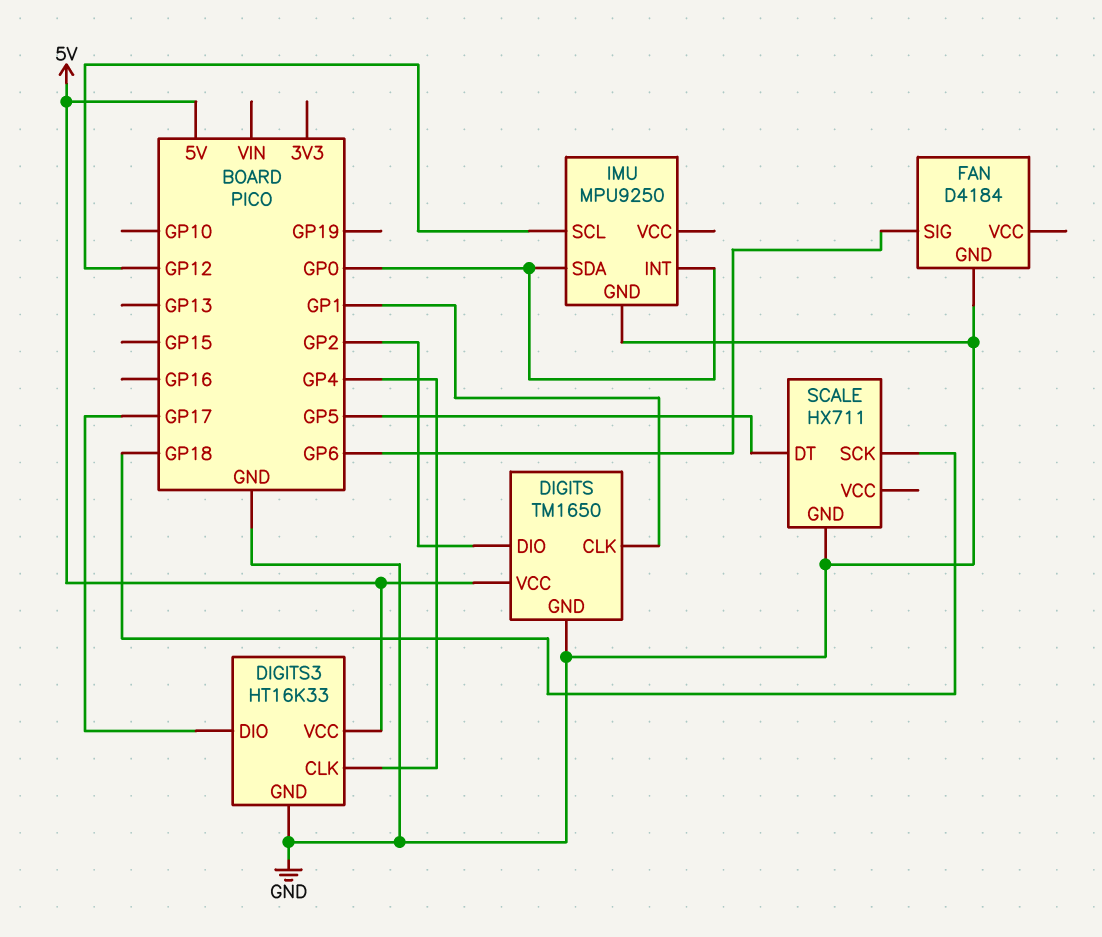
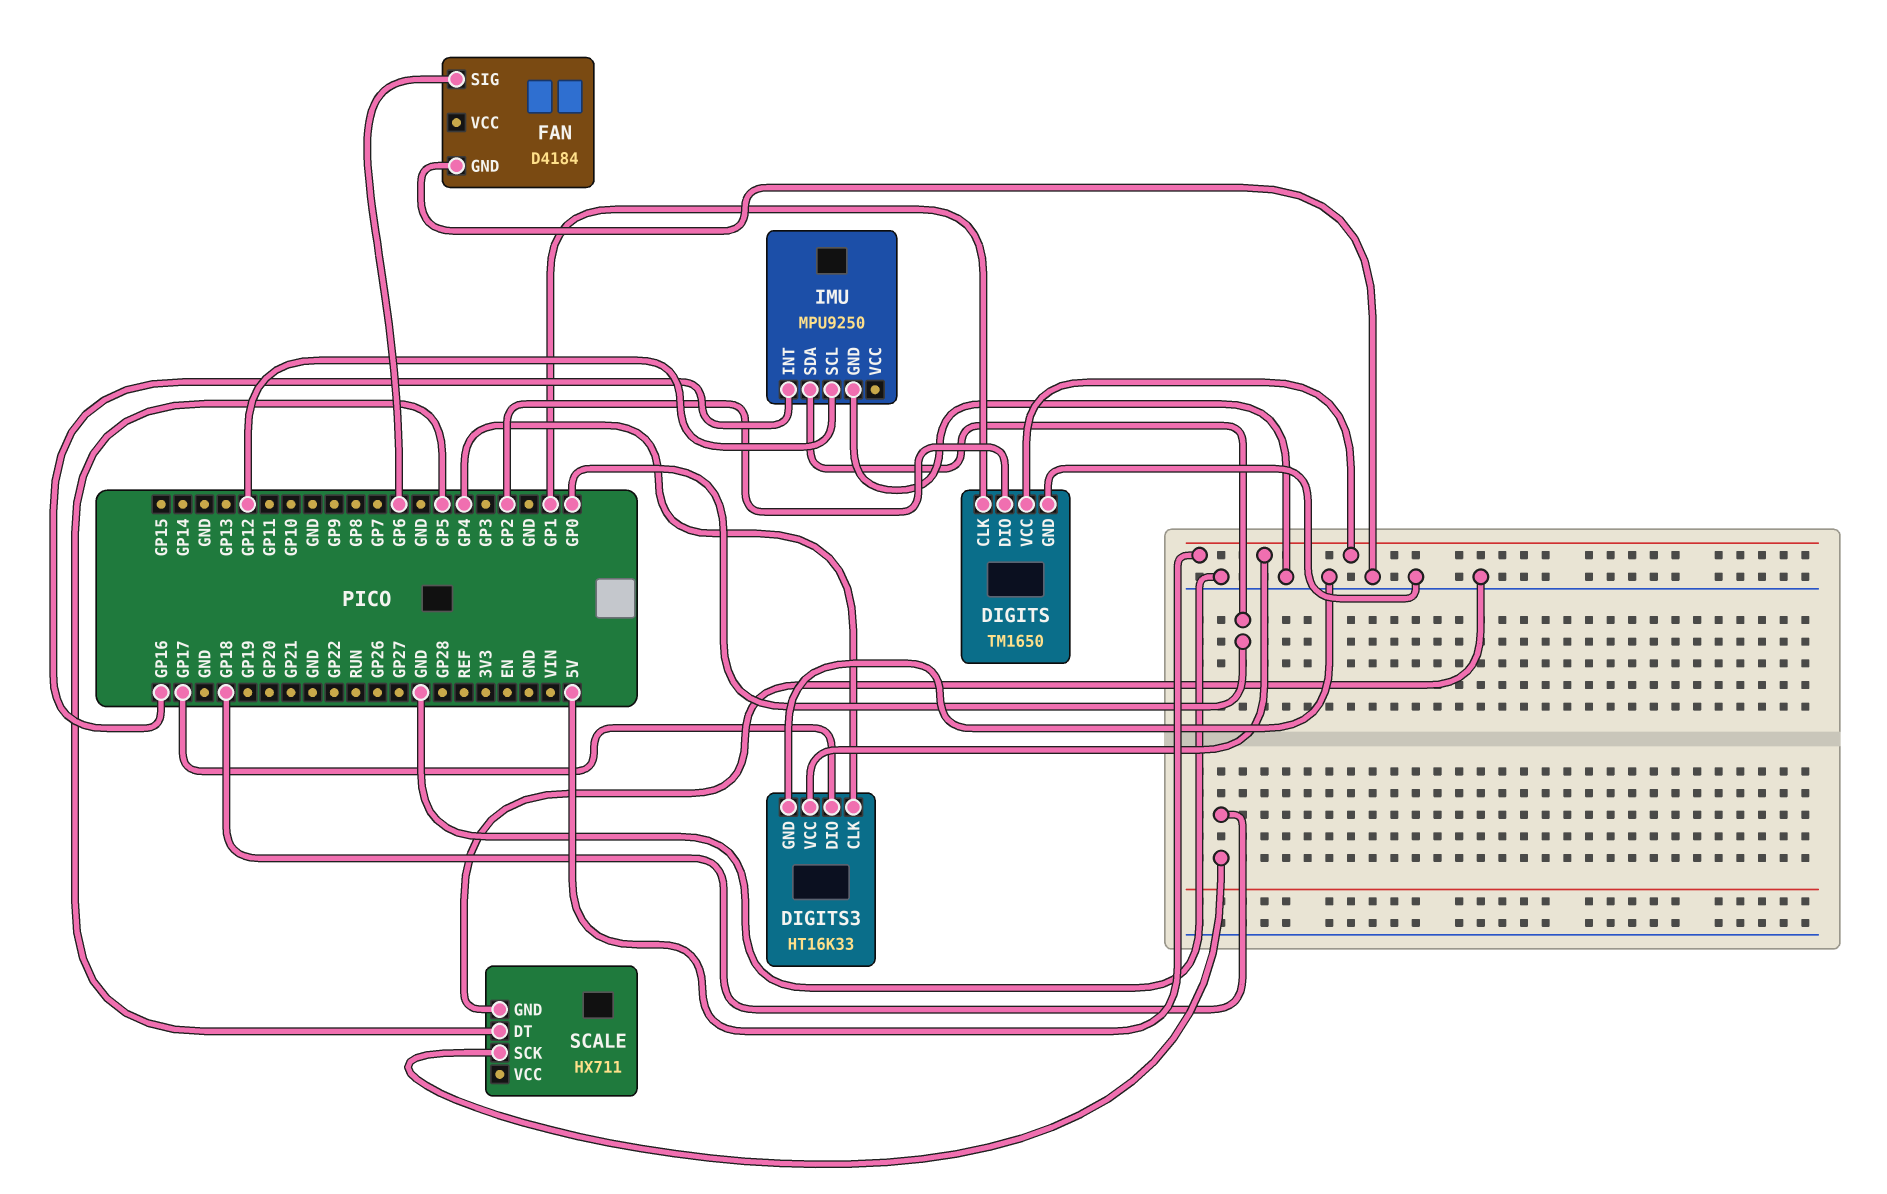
IMU pin INT: GP0 -> GP16

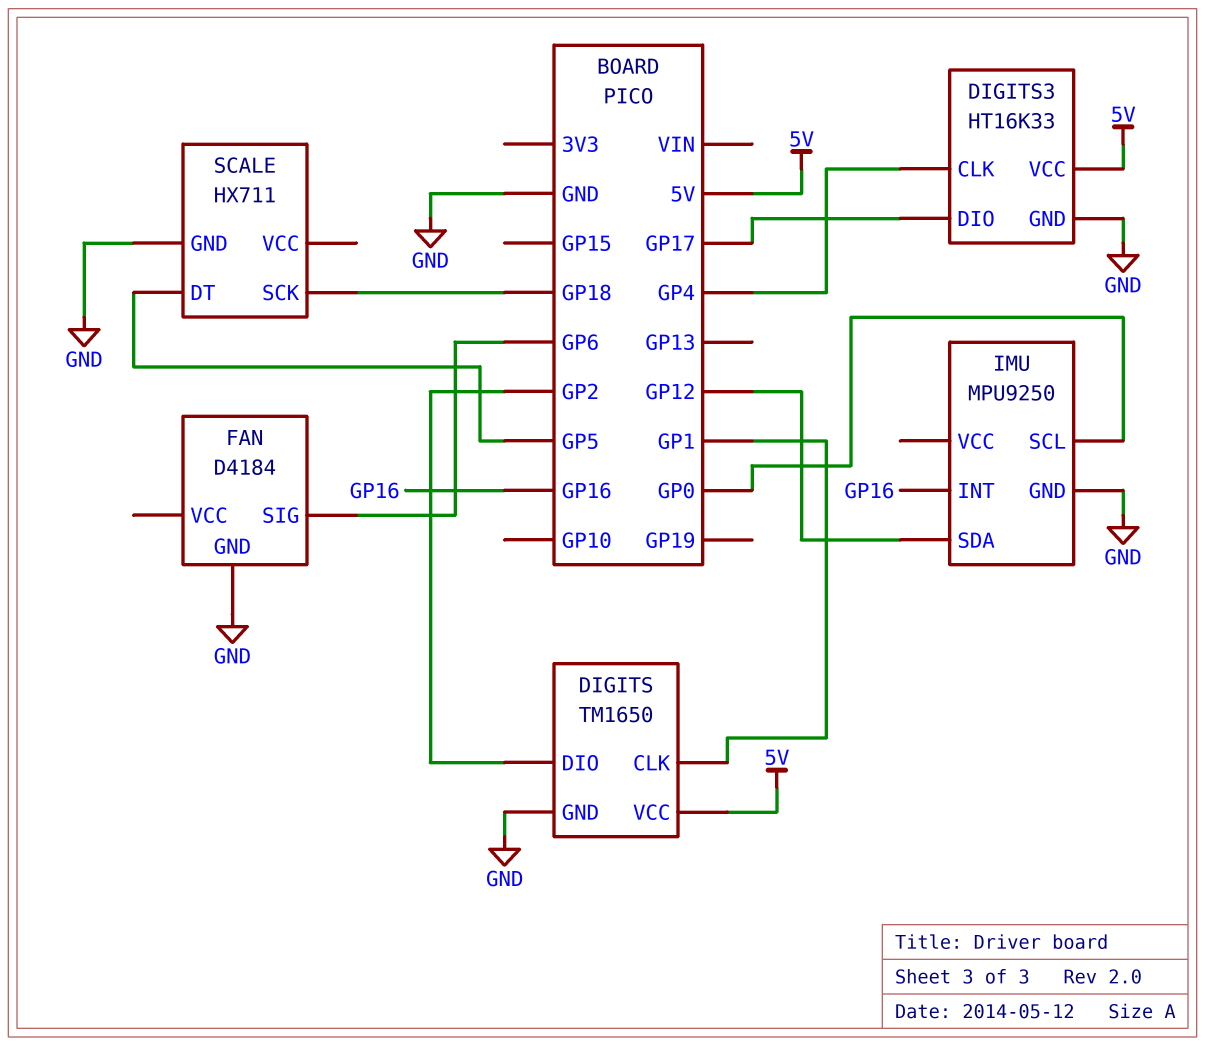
IMU pin SCL: GP12 -> GP0
IMU pin SDA: GP0 -> GP12

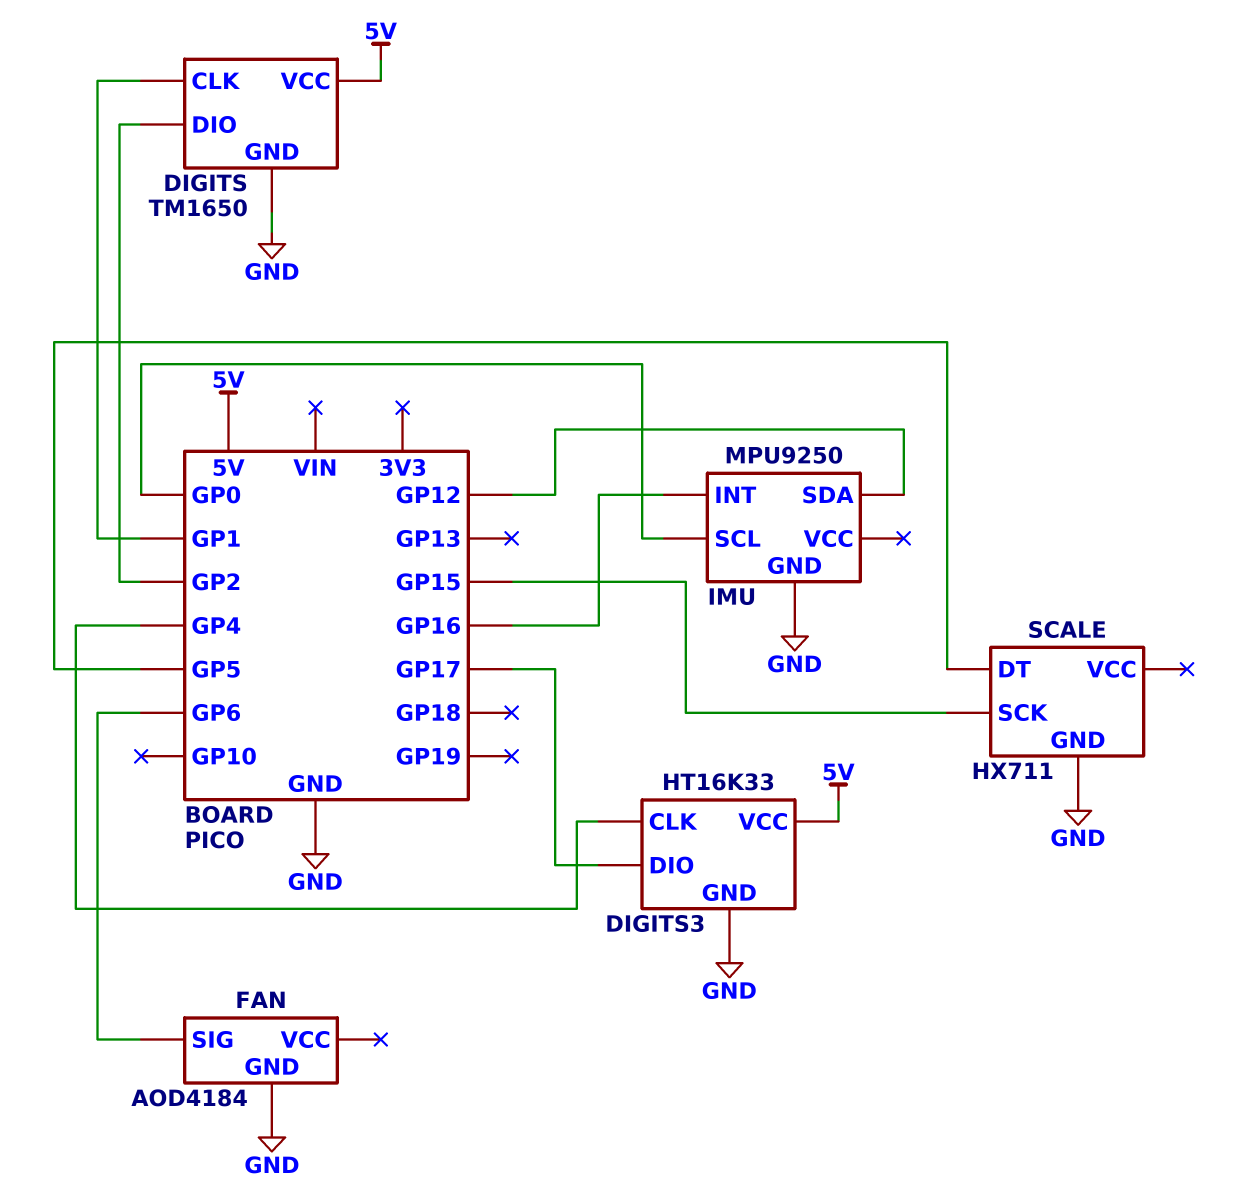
FAN: D4184 -> AOD4184
SCALE pin SCK: GP18 -> GP15

